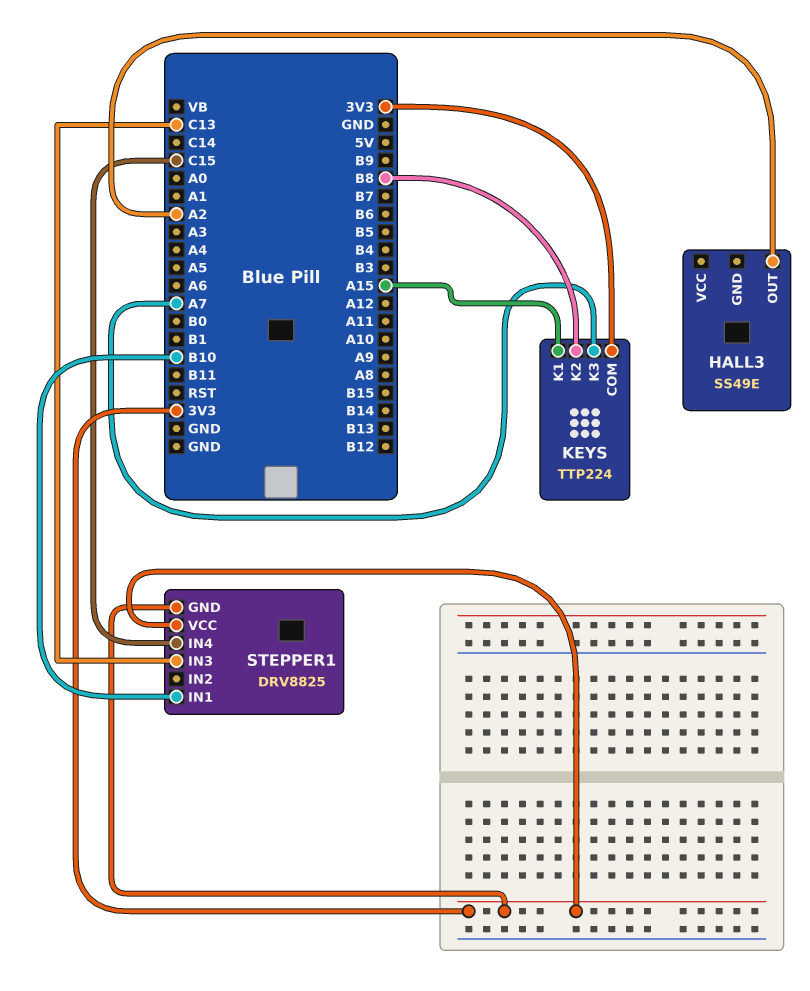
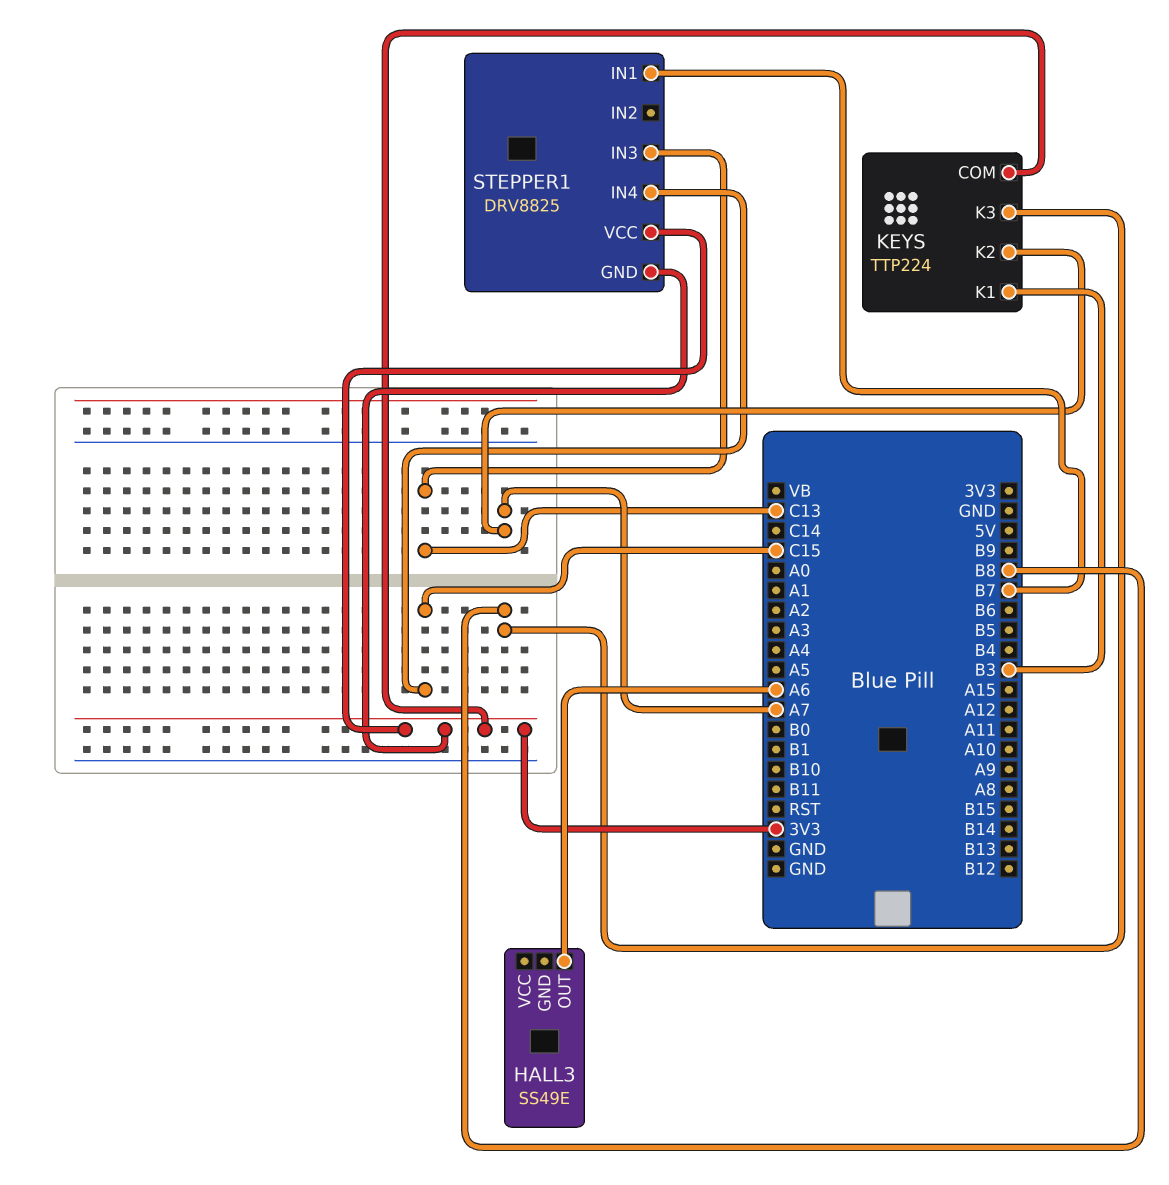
HALL3 pin OUT: A2 -> A6
KEYS pin K1: A15 -> B3
KEYS pin K2: B8 -> A7
KEYS pin K3: A7 -> B8
STEPPER1 pin IN1: B10 -> B7

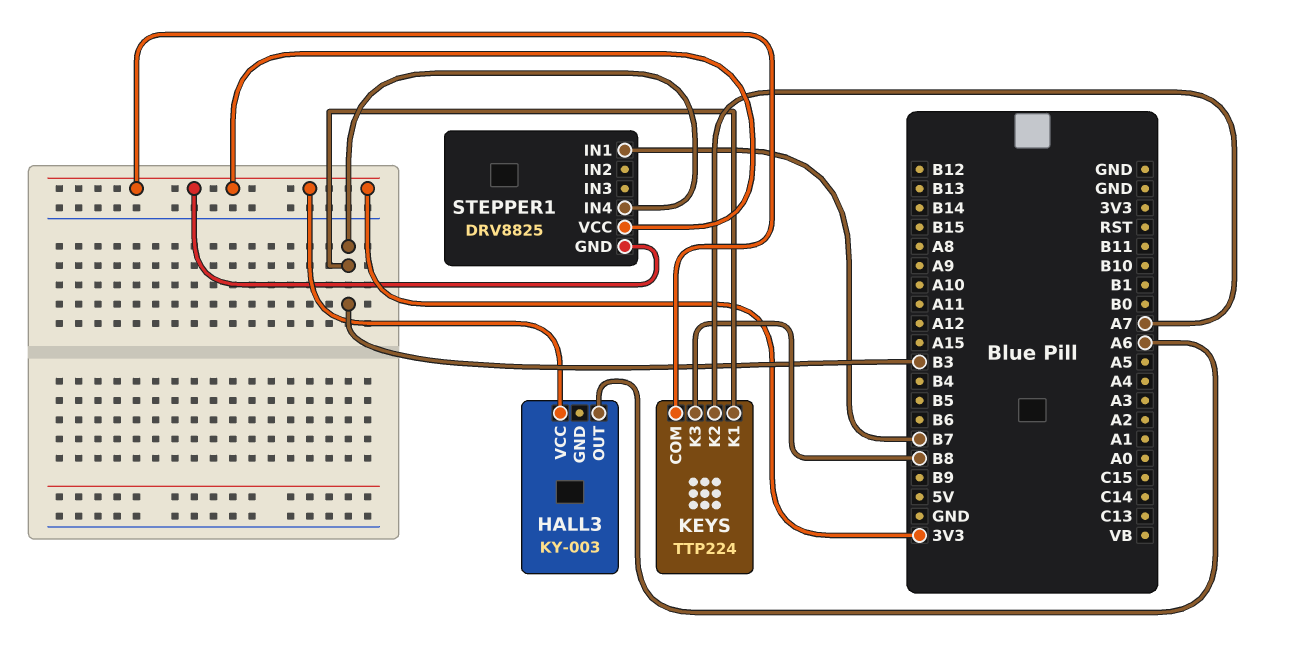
HALL3: SS49E -> KY-003
HALL3 pin VCC: none -> 3V3
STEPPER1 pin IN3: C13 -> none
STEPPER1 pin IN4: C15 -> B3

